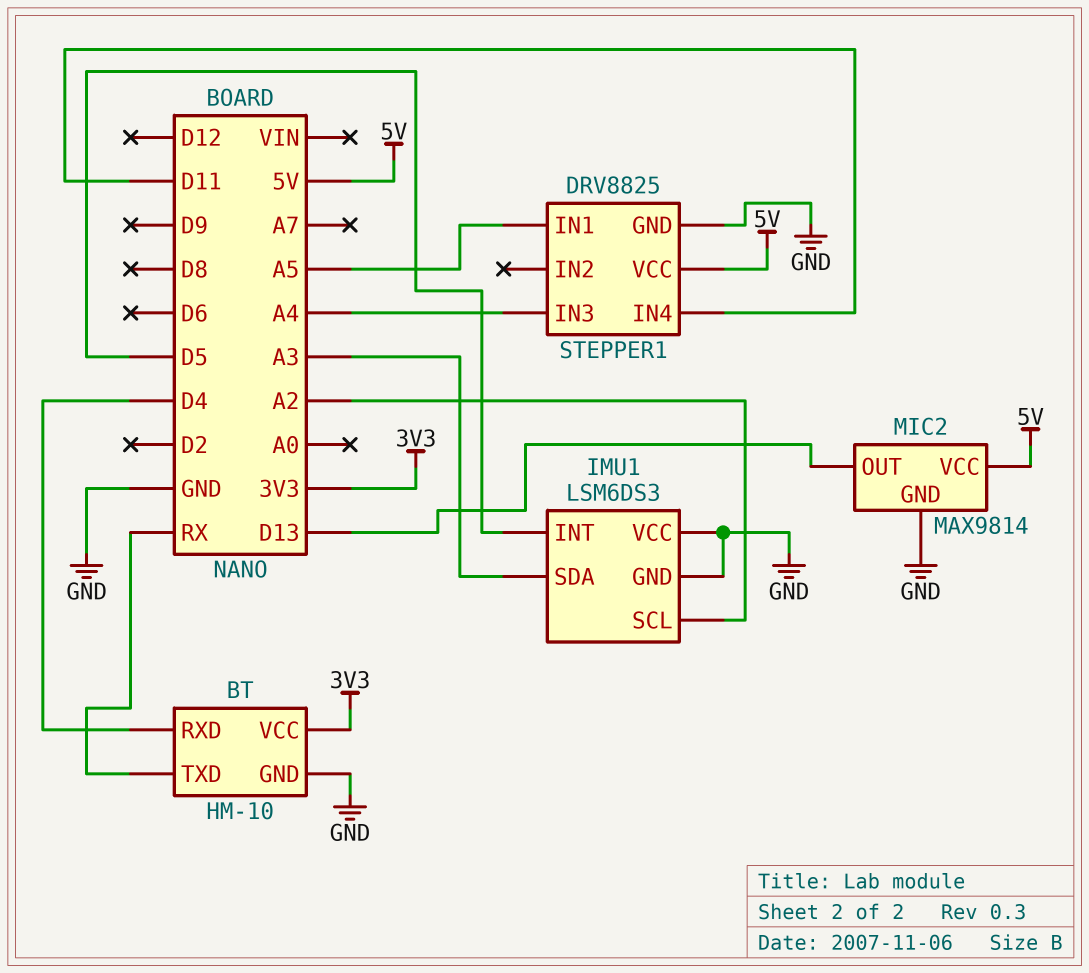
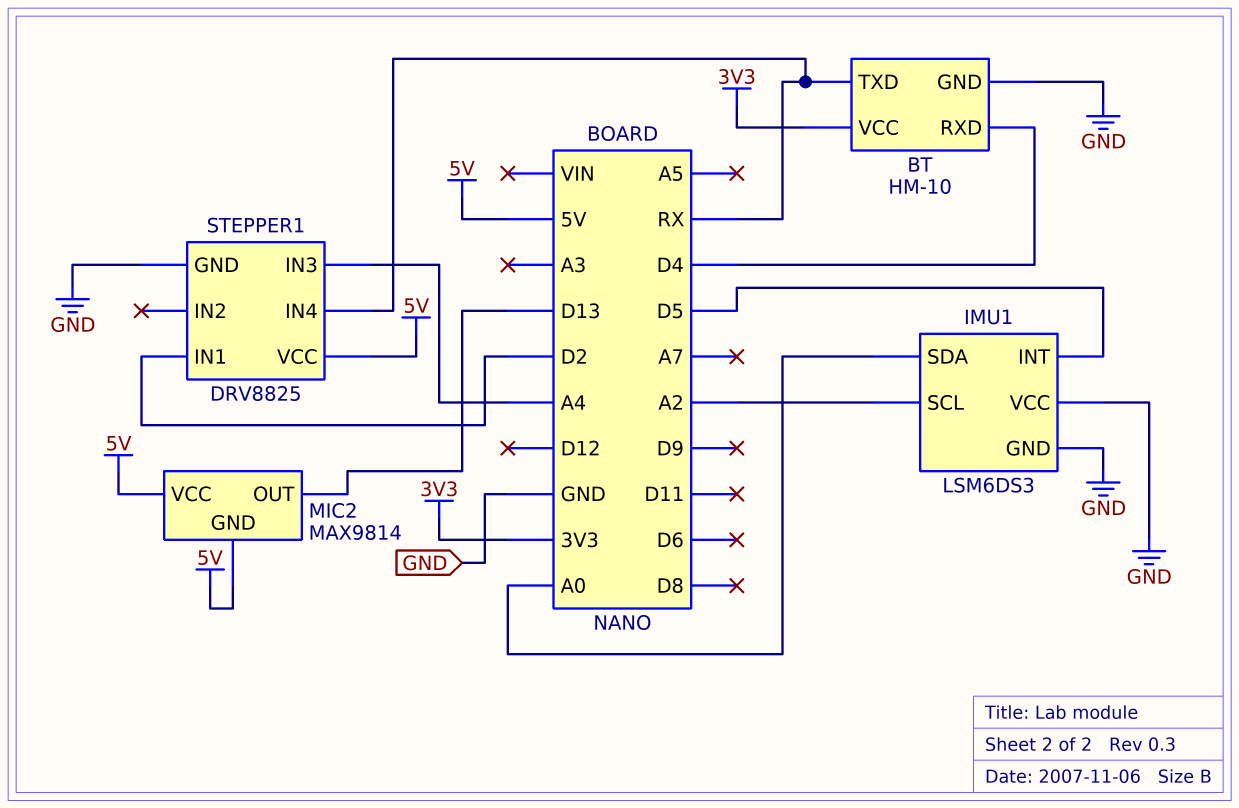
IMU1 pin SDA: A3 -> A0
MIC2 pin GND: GND -> 5V
STEPPER1 pin IN1: A5 -> D2
STEPPER1 pin IN4: D11 -> RX

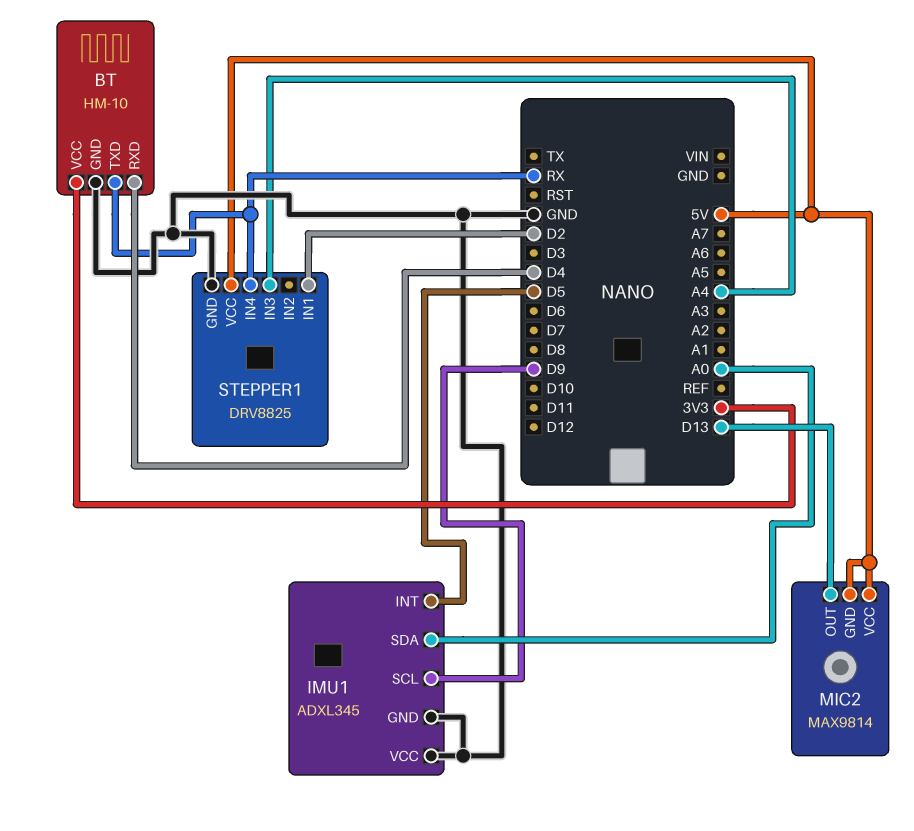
IMU1: LSM6DS3 -> ADXL345
IMU1 pin SCL: A2 -> D9

